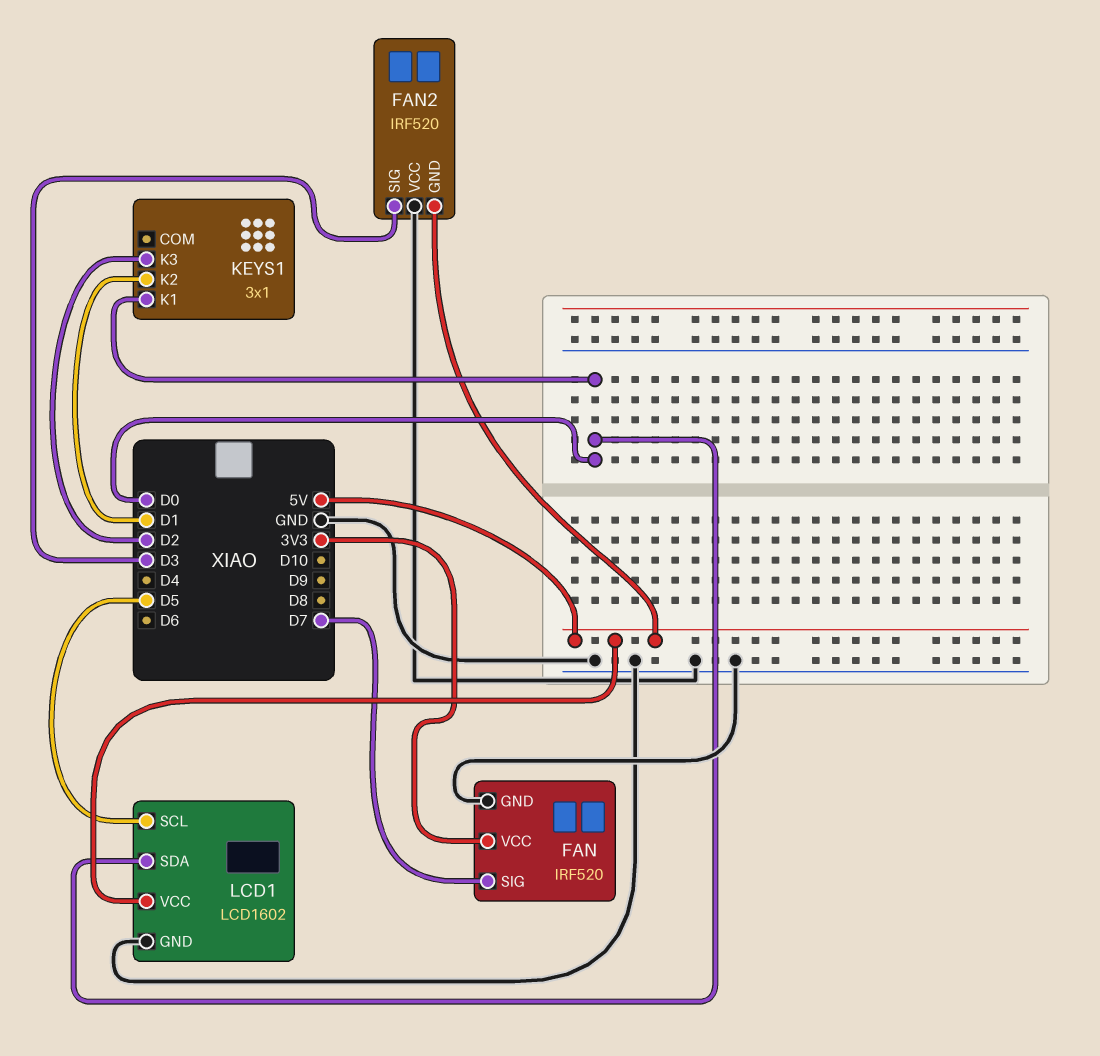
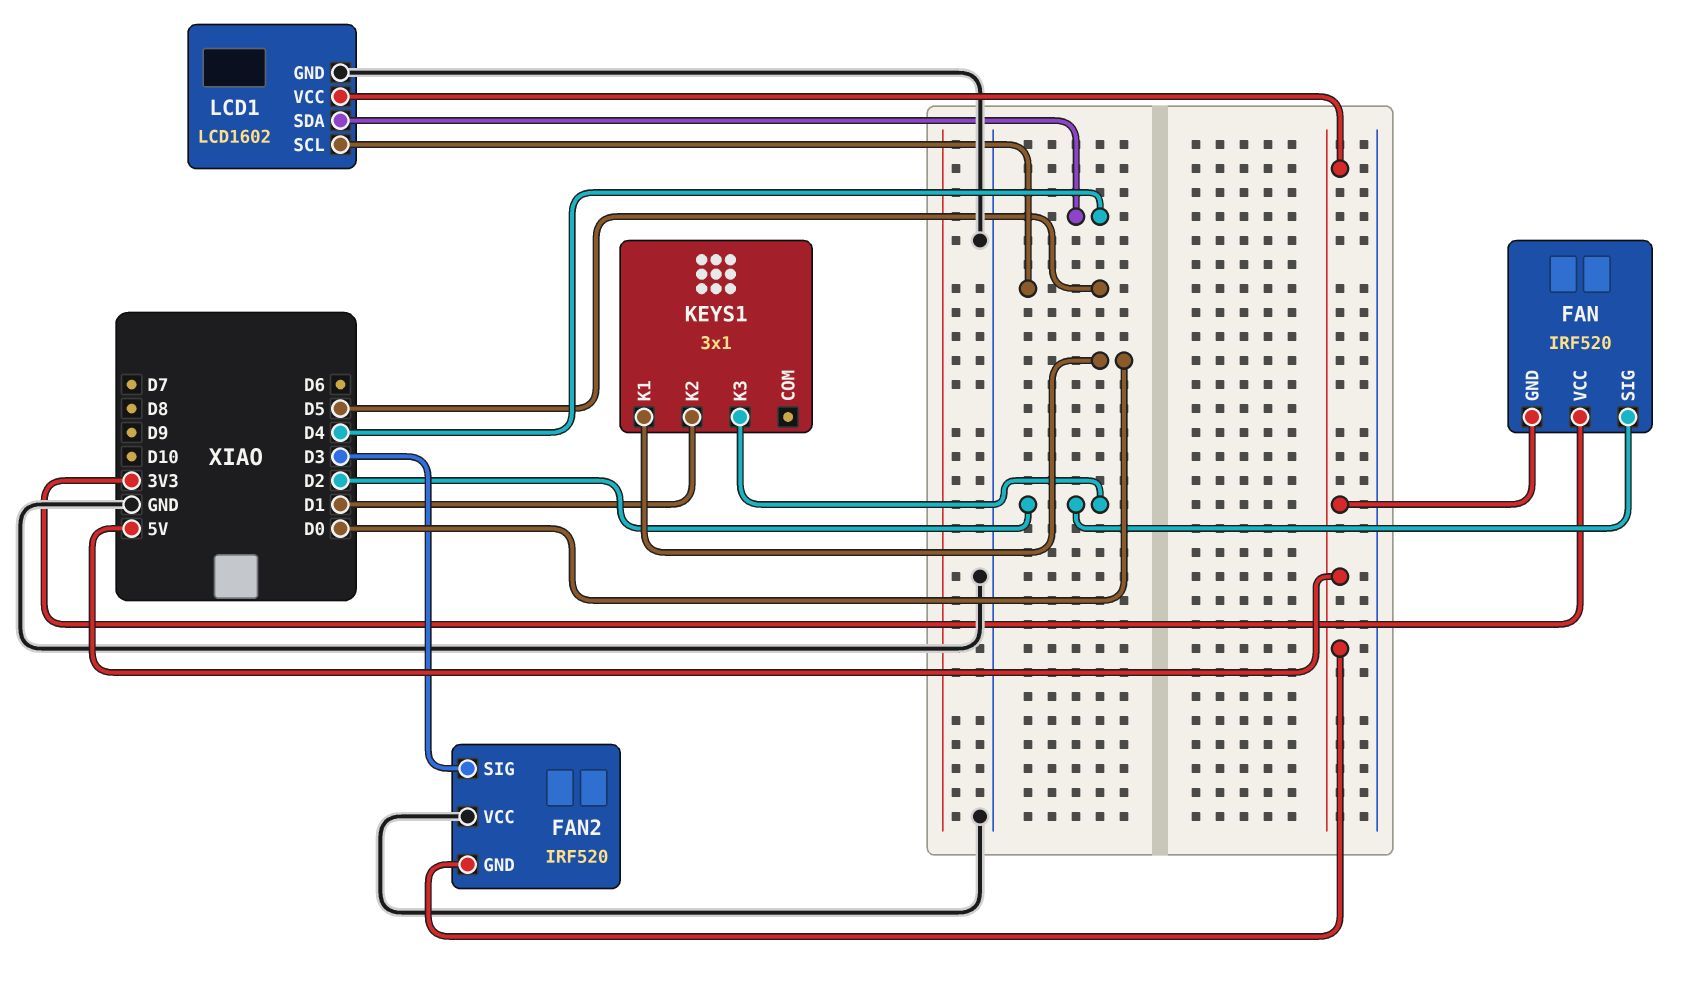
FAN pin GND: GND -> 5V
FAN pin SIG: D7 -> D2
LCD1 pin SDA: D0 -> D4

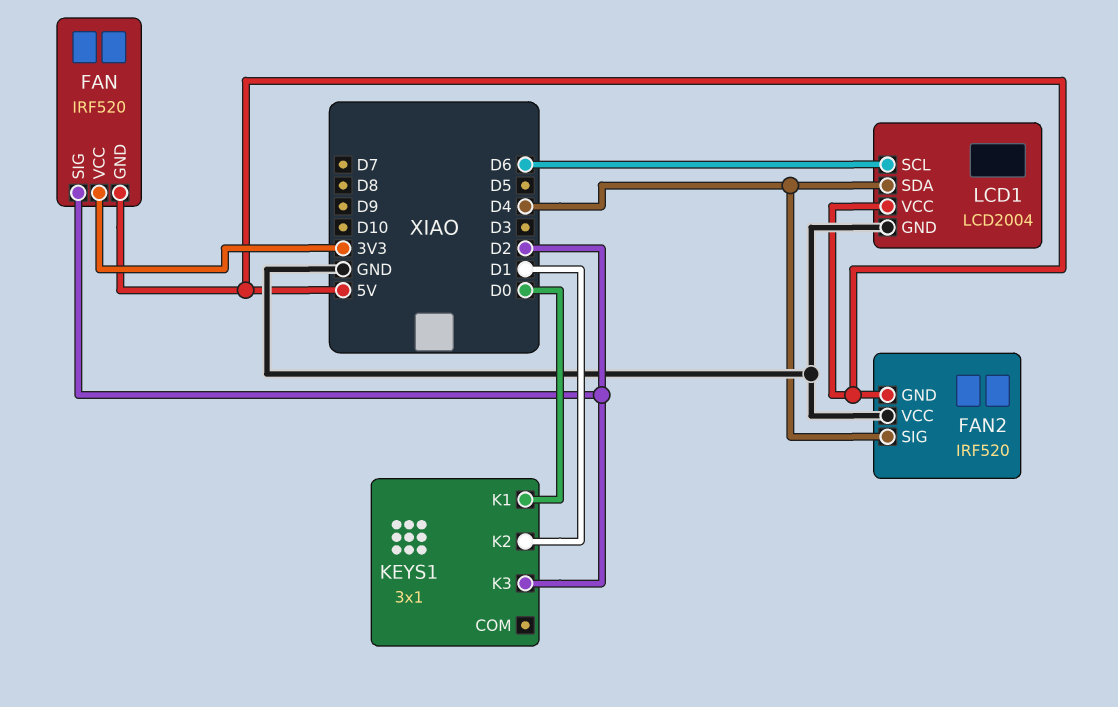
FAN2 pin SIG: D3 -> D4
LCD1: LCD1602 -> LCD2004
LCD1 pin SCL: D5 -> D6

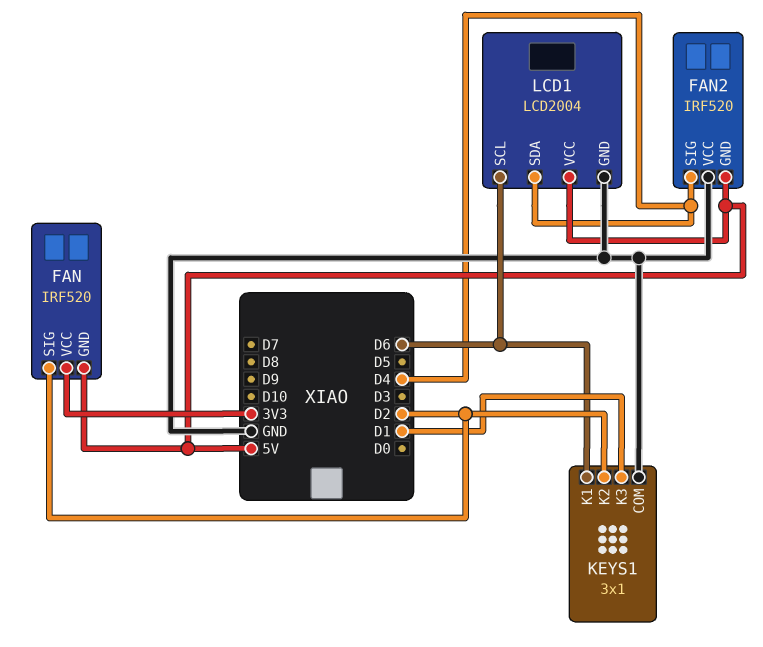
KEYS1 pin COM: none -> GND
KEYS1 pin K1: D0 -> D6
KEYS1 pin K2: D1 -> D2
KEYS1 pin K3: D2 -> D1

